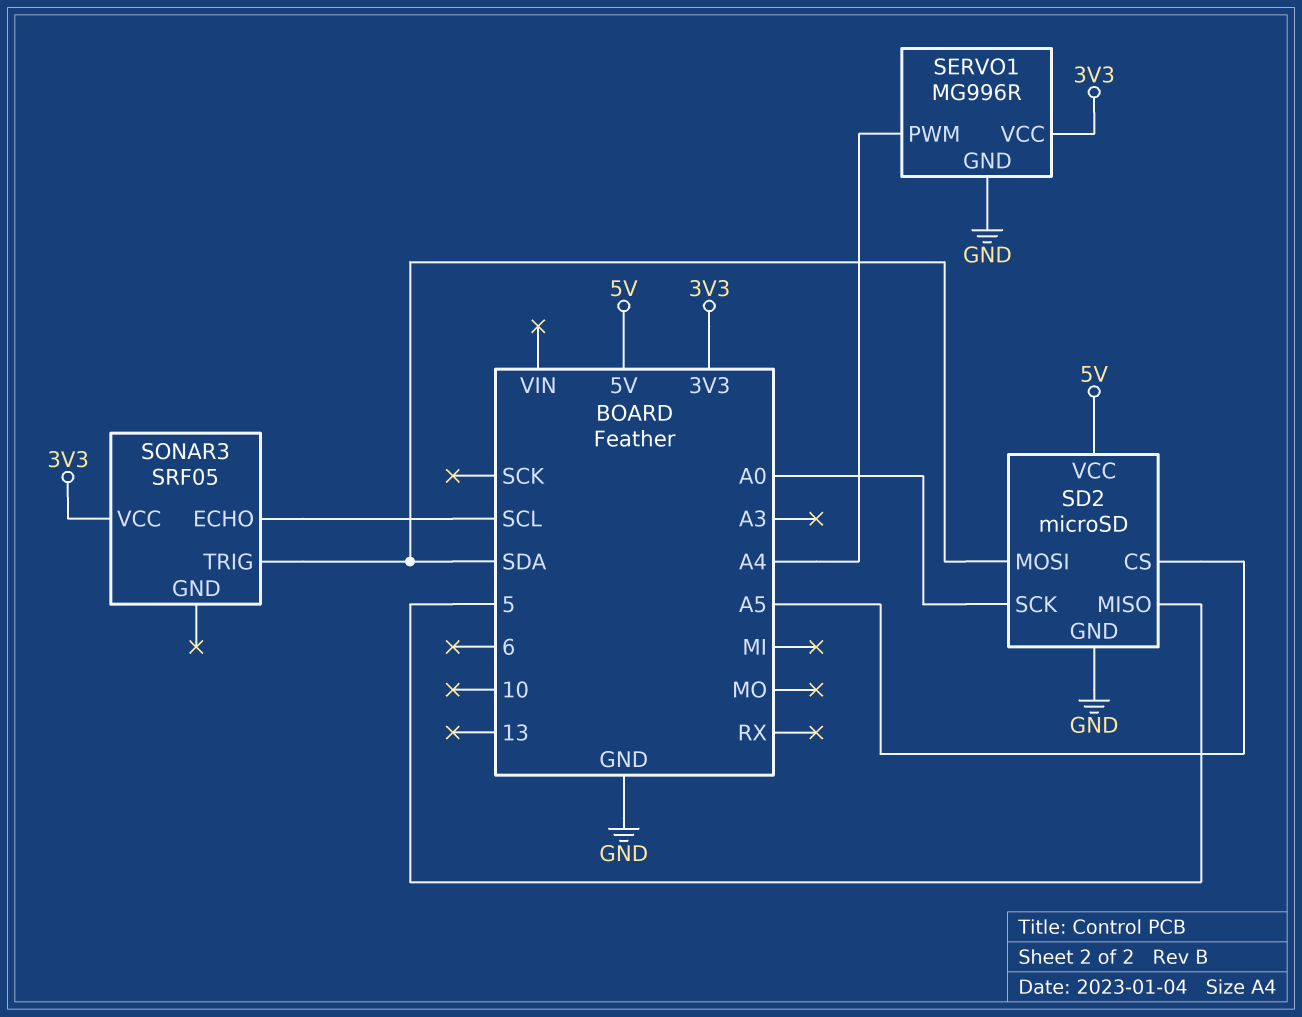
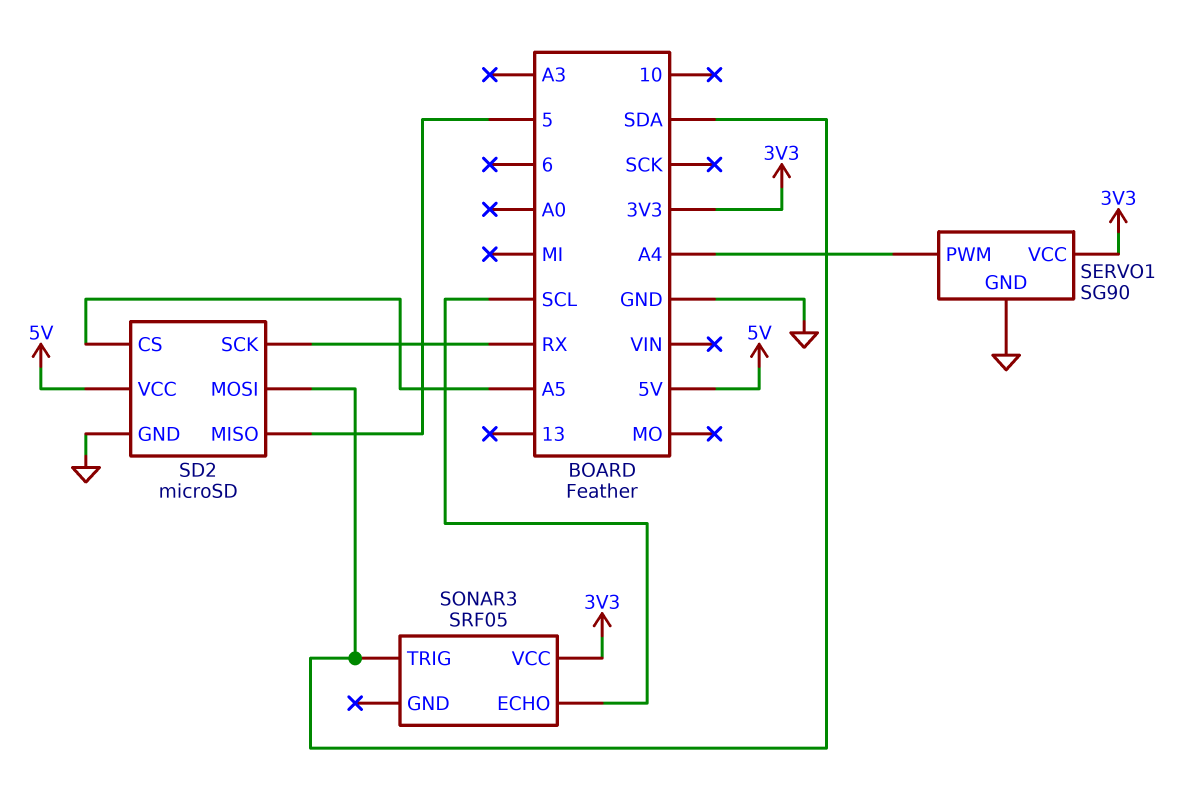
SD2 pin SCK: A0 -> RX
SERVO1: MG996R -> SG90

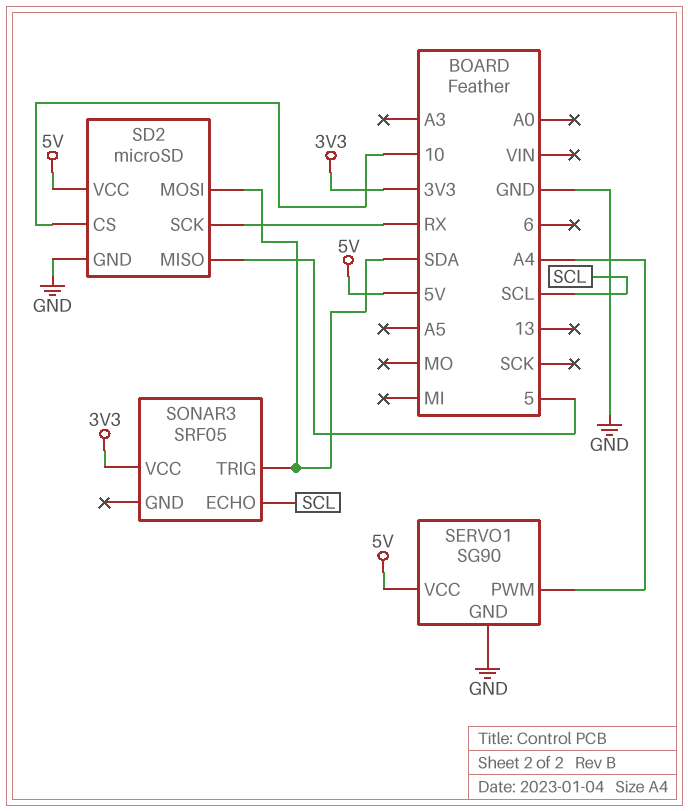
SD2 pin CS: A5 -> 10
SERVO1 pin VCC: 3V3 -> 5V

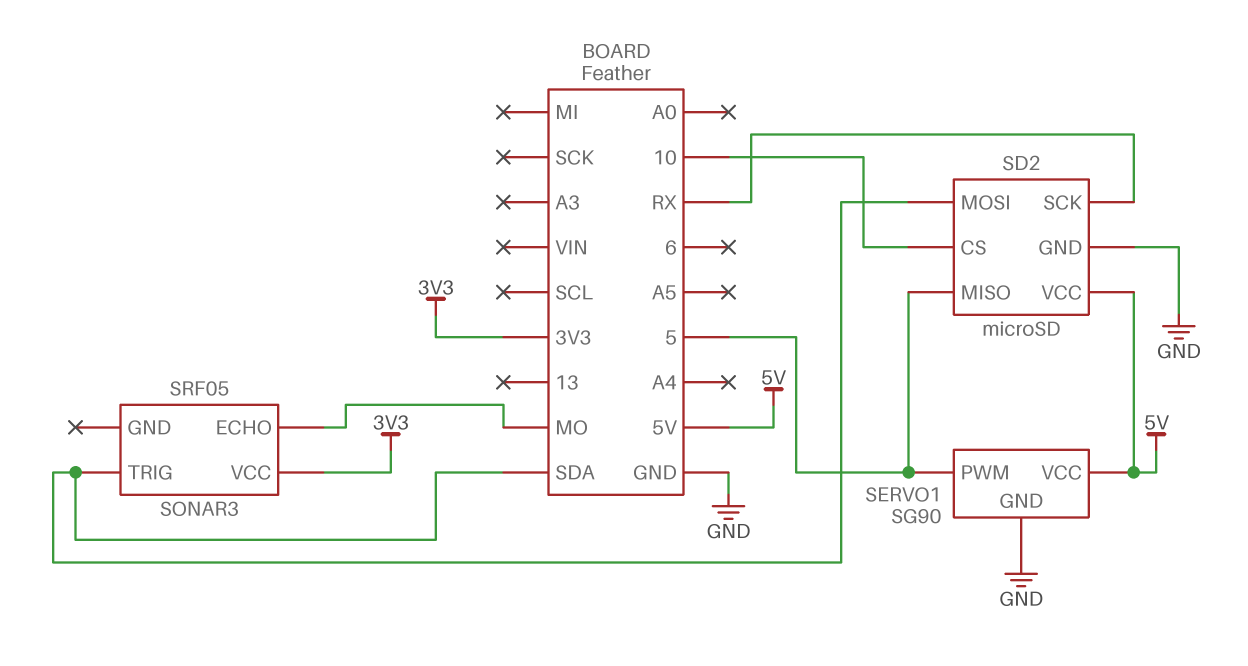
SERVO1 pin PWM: A4 -> 5
SONAR3 pin ECHO: SCL -> MO

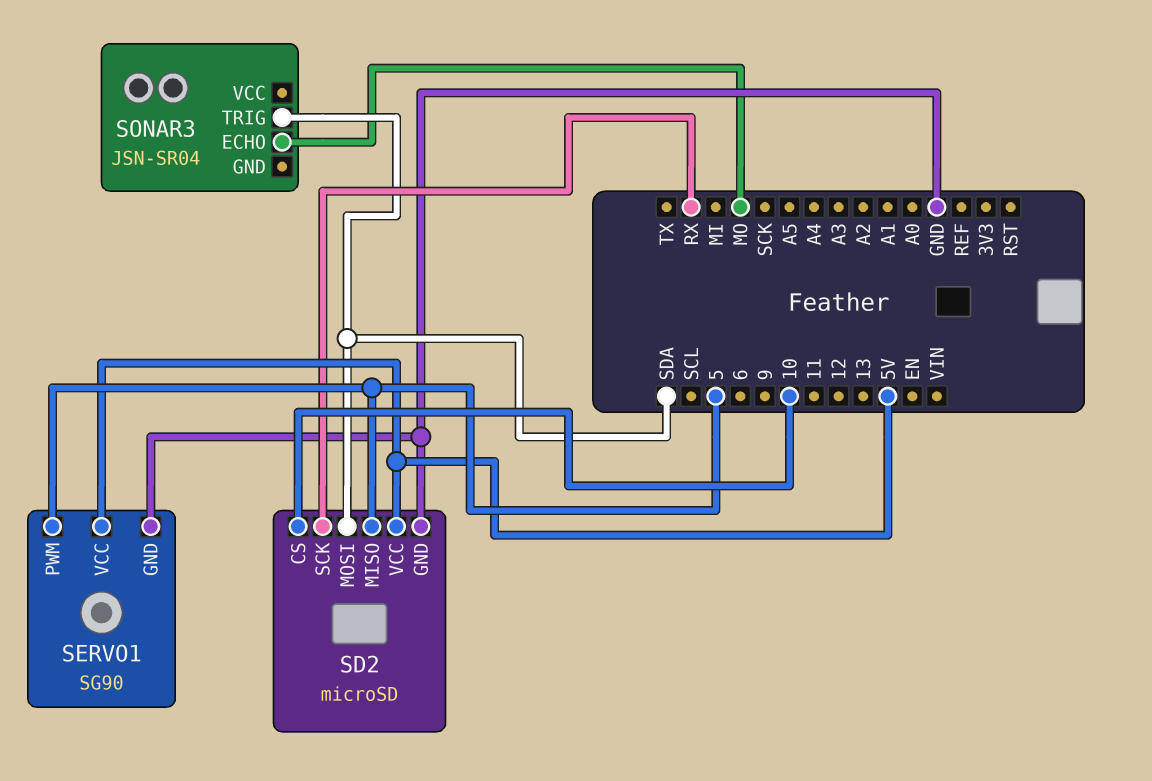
SONAR3: SRF05 -> JSN-SR04
SONAR3 pin VCC: 3V3 -> none

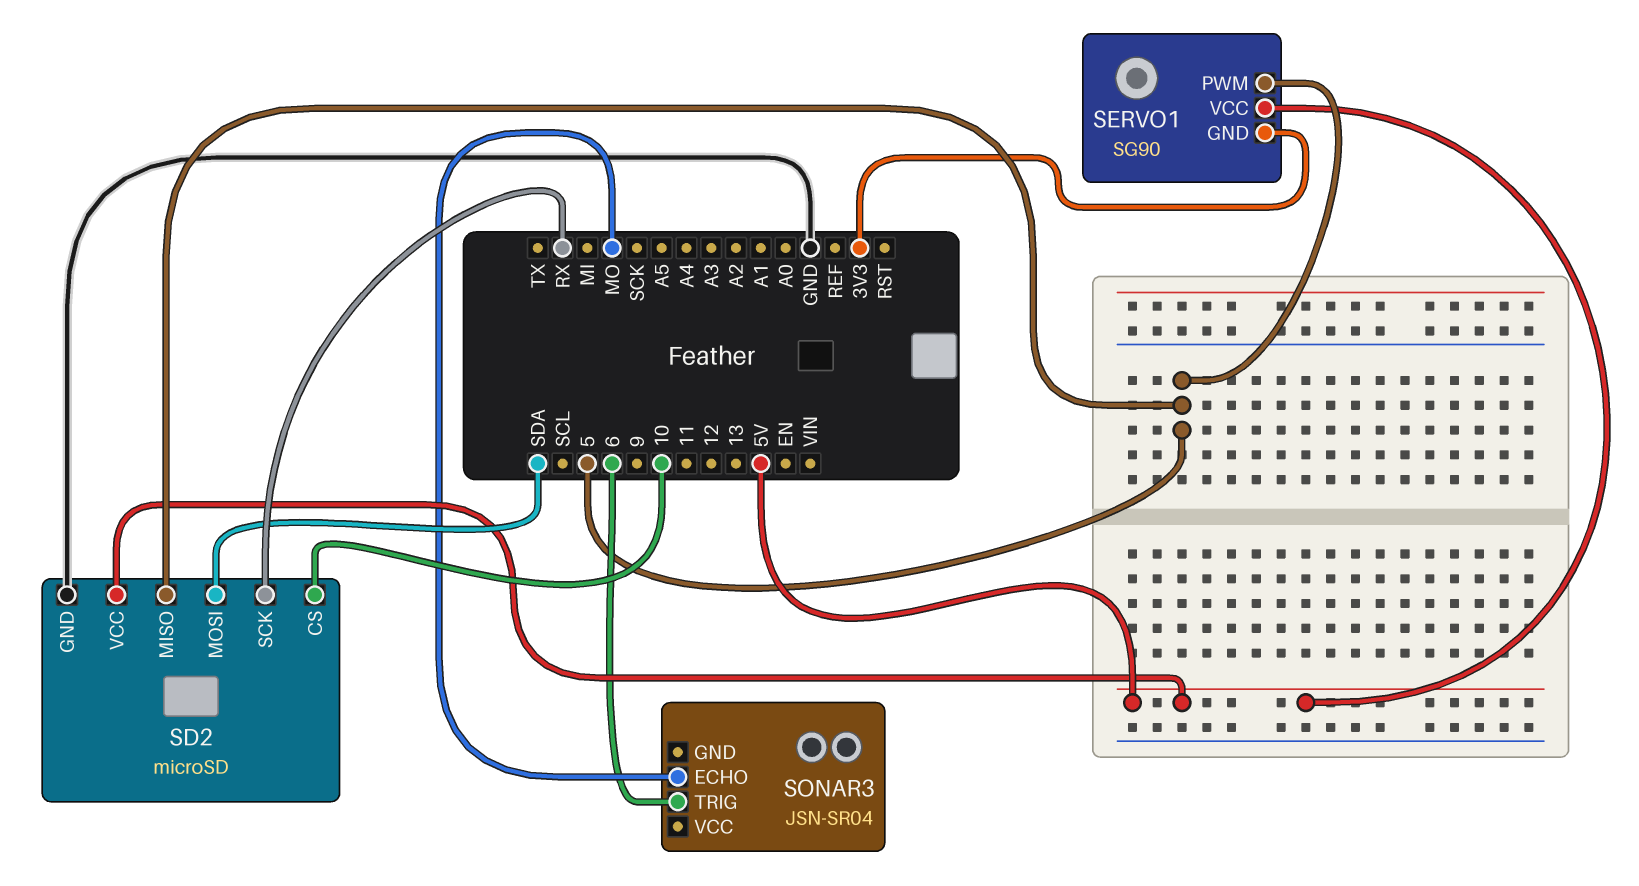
SERVO1 pin GND: GND -> 3V3
SONAR3 pin TRIG: SDA -> 6

